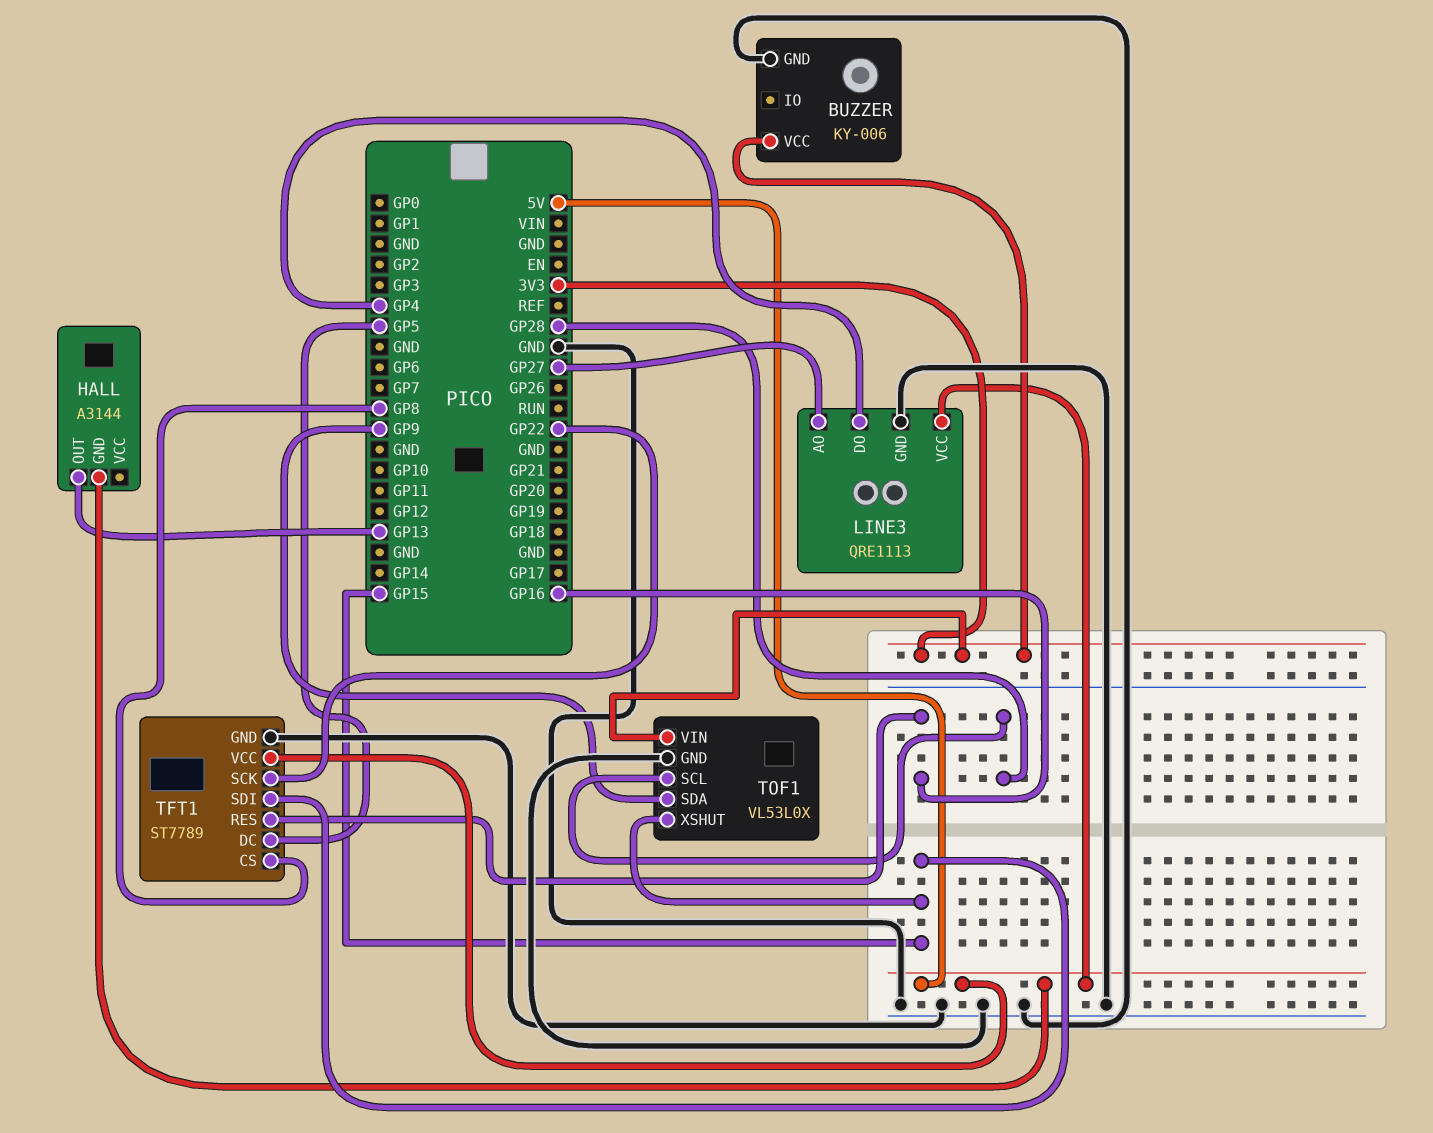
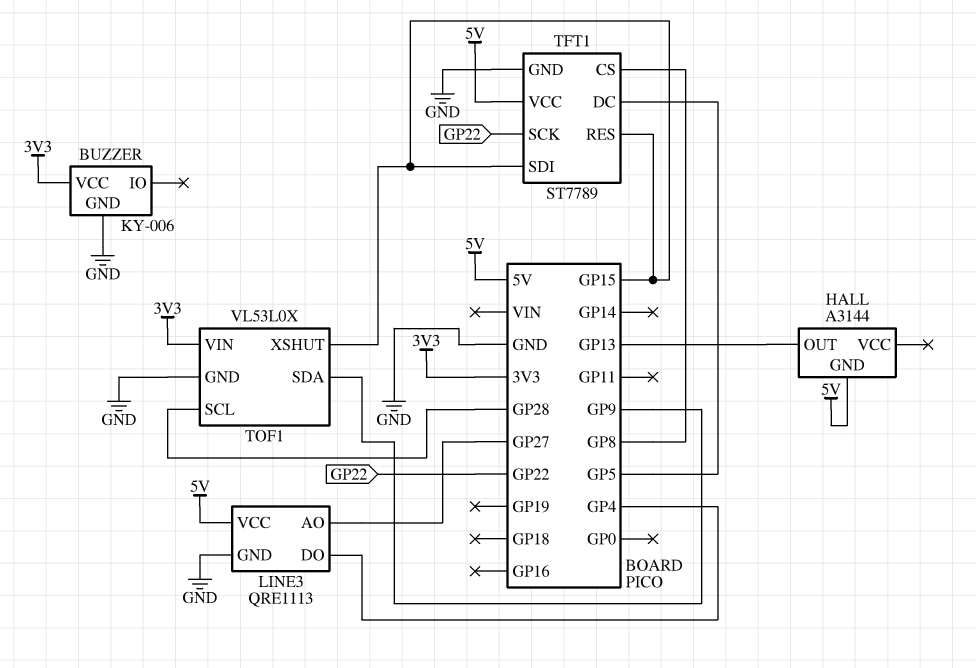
TFT1 pin RES: GP16 -> GP15

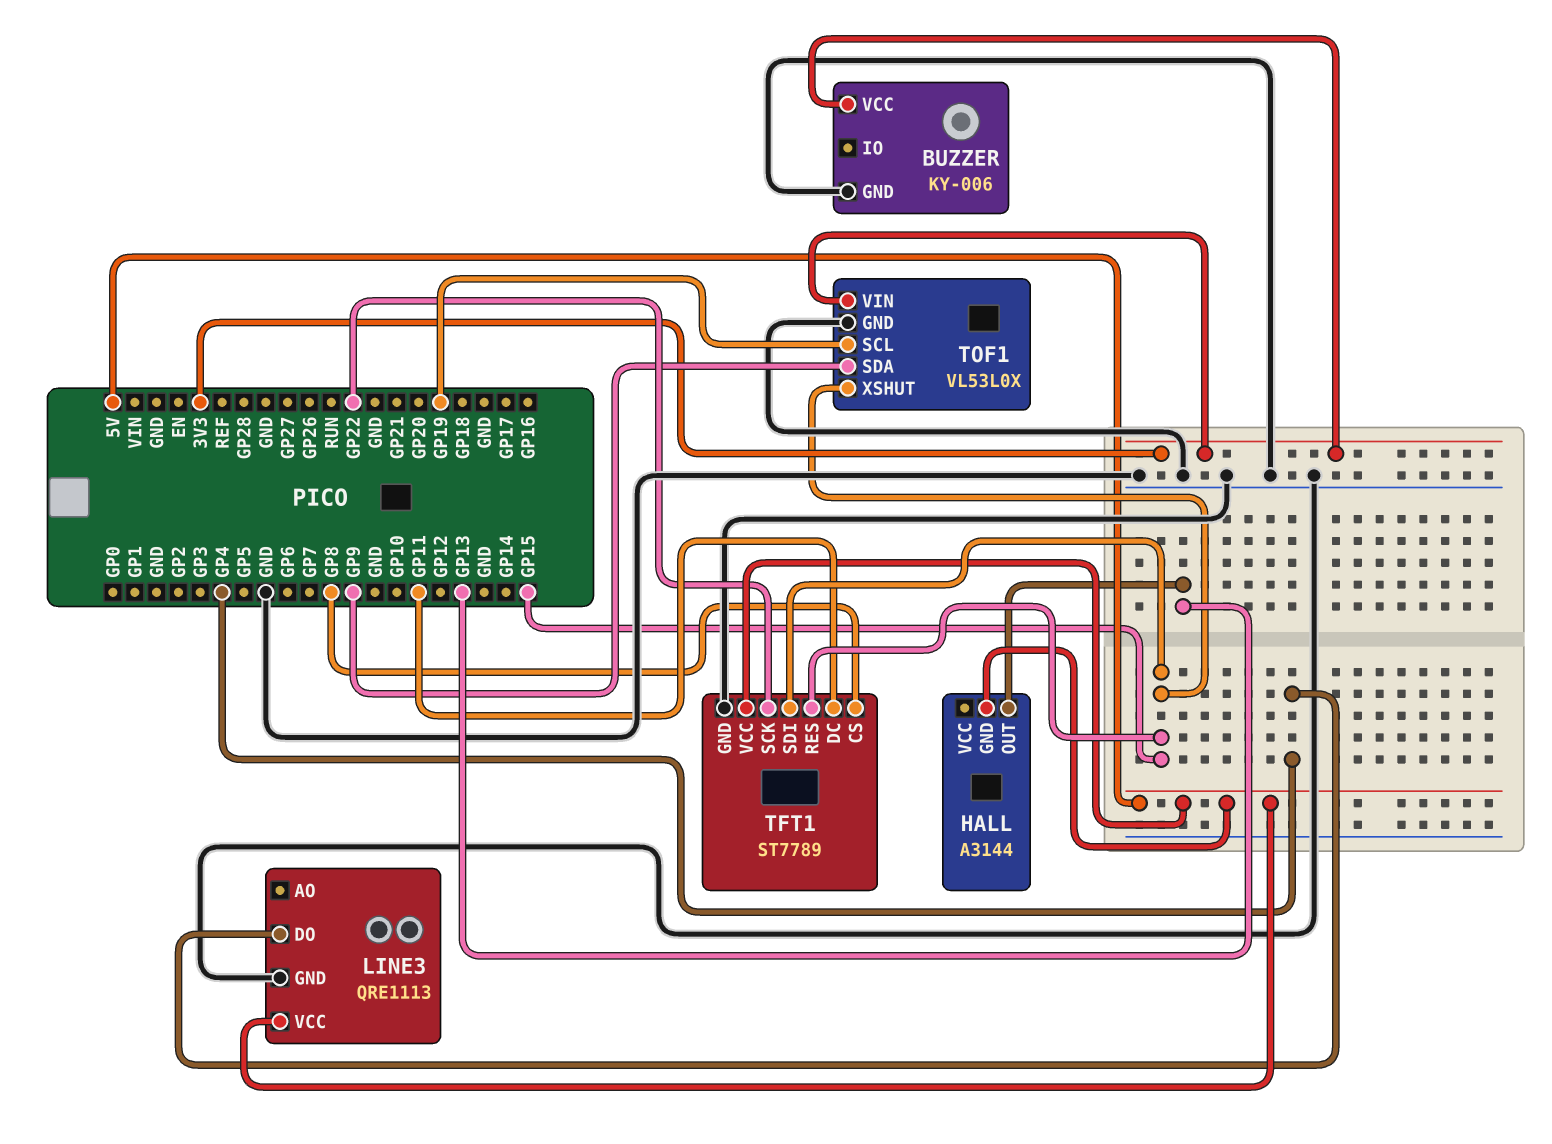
LINE3 pin AO: GP27 -> none
TFT1 pin DC: GP5 -> GP11
TOF1 pin SCL: GP28 -> GP19

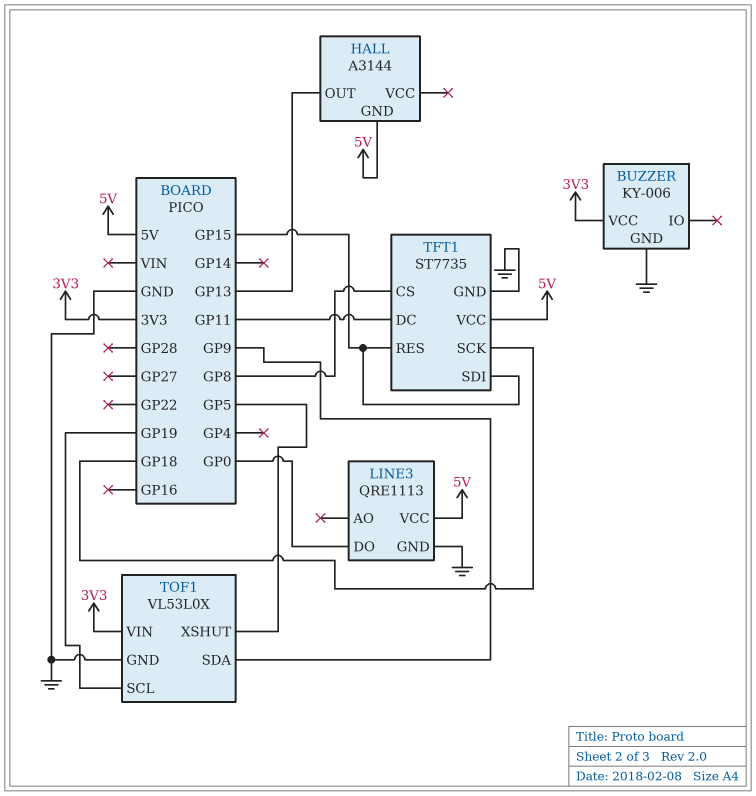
LINE3 pin DO: GP4 -> GP0
TFT1: ST7789 -> ST7735
TFT1 pin SCK: GP22 -> GP18
TOF1 pin XSHUT: GP15 -> GP5

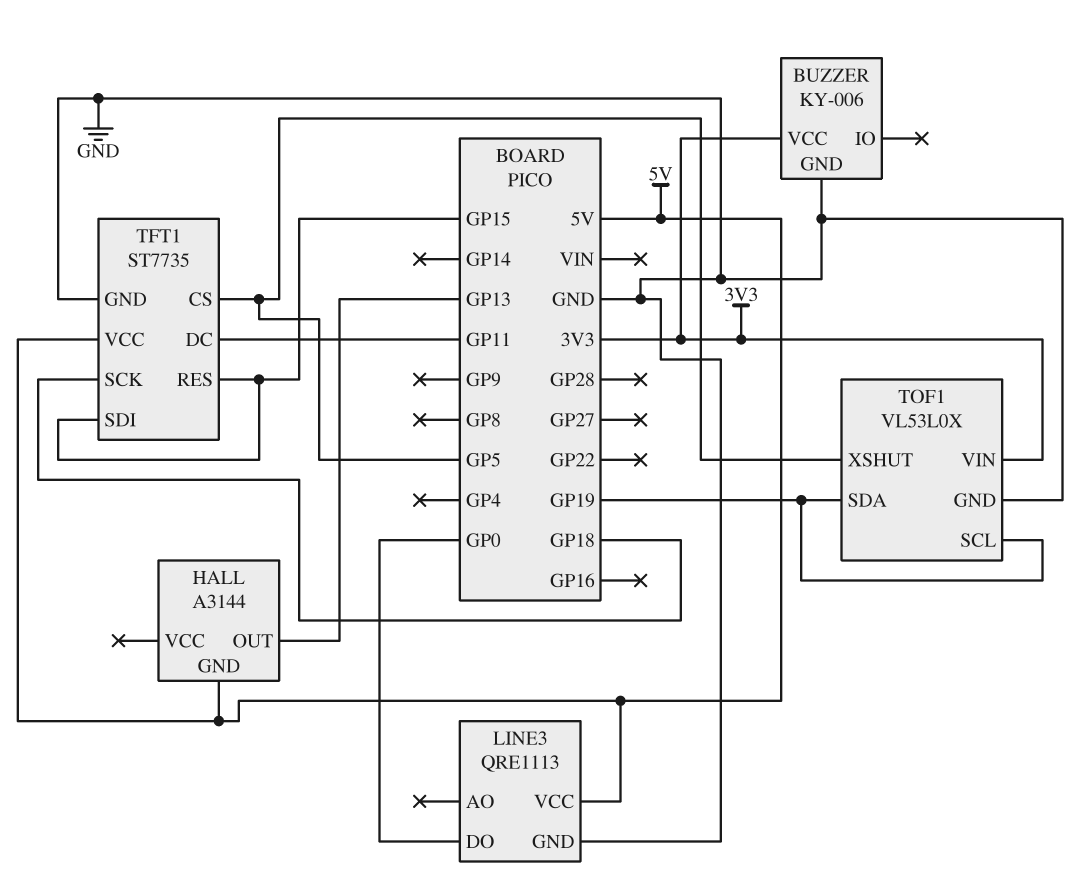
TFT1 pin CS: GP8 -> GP5
TOF1 pin SDA: GP9 -> GP19

